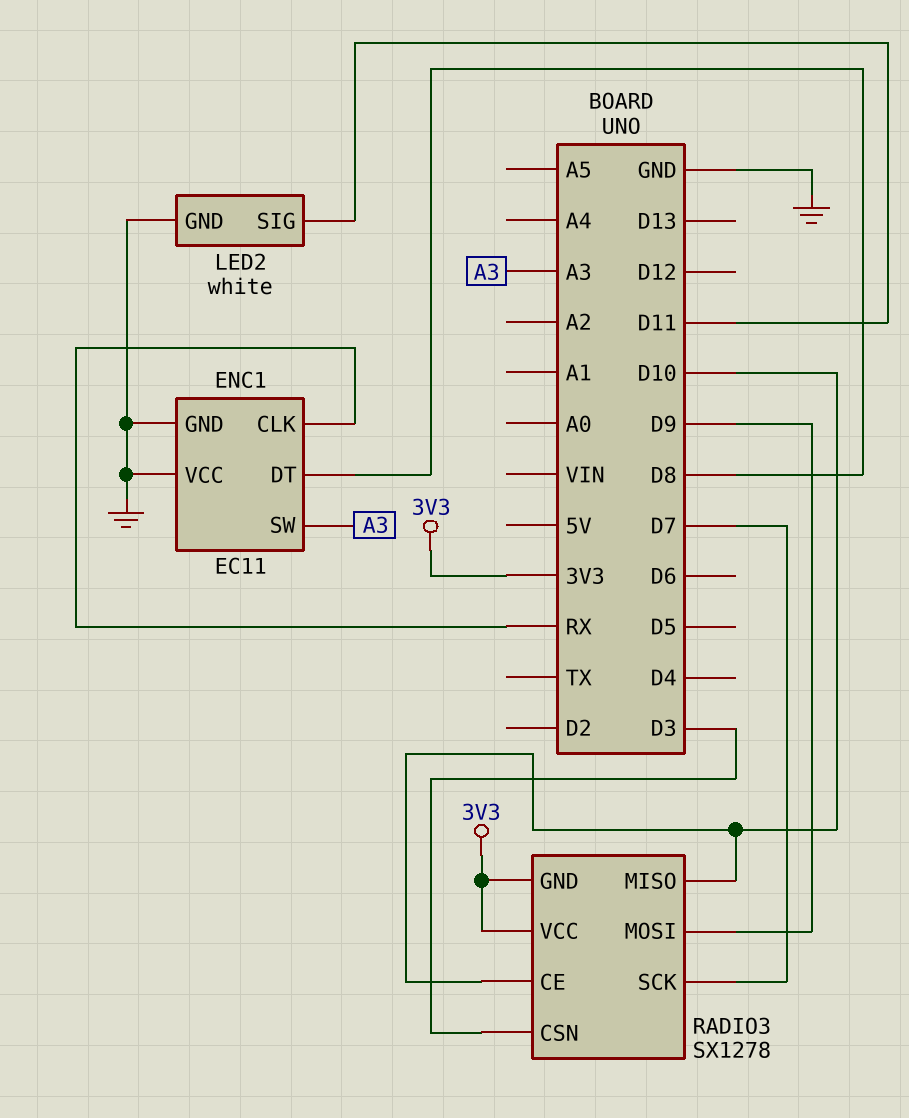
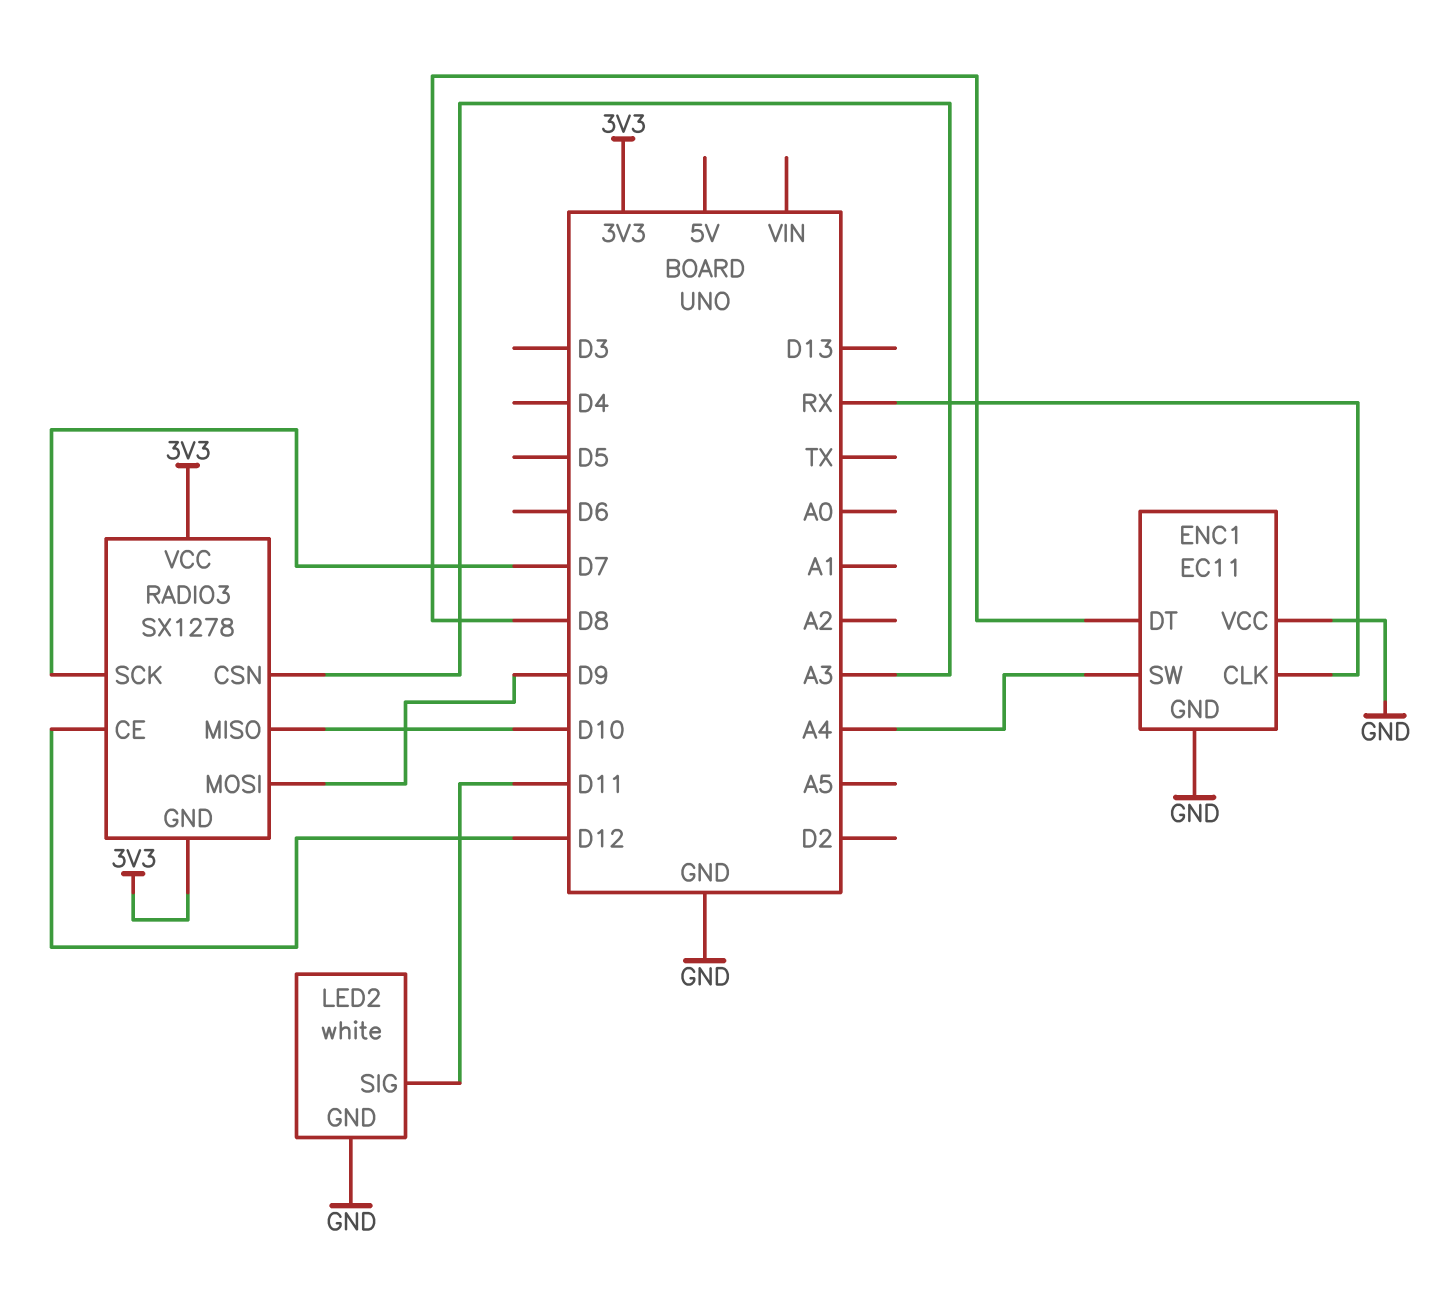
ENC1 pin SW: A3 -> A4
RADIO3 pin CE: D10 -> D12
RADIO3 pin CSN: D3 -> A3

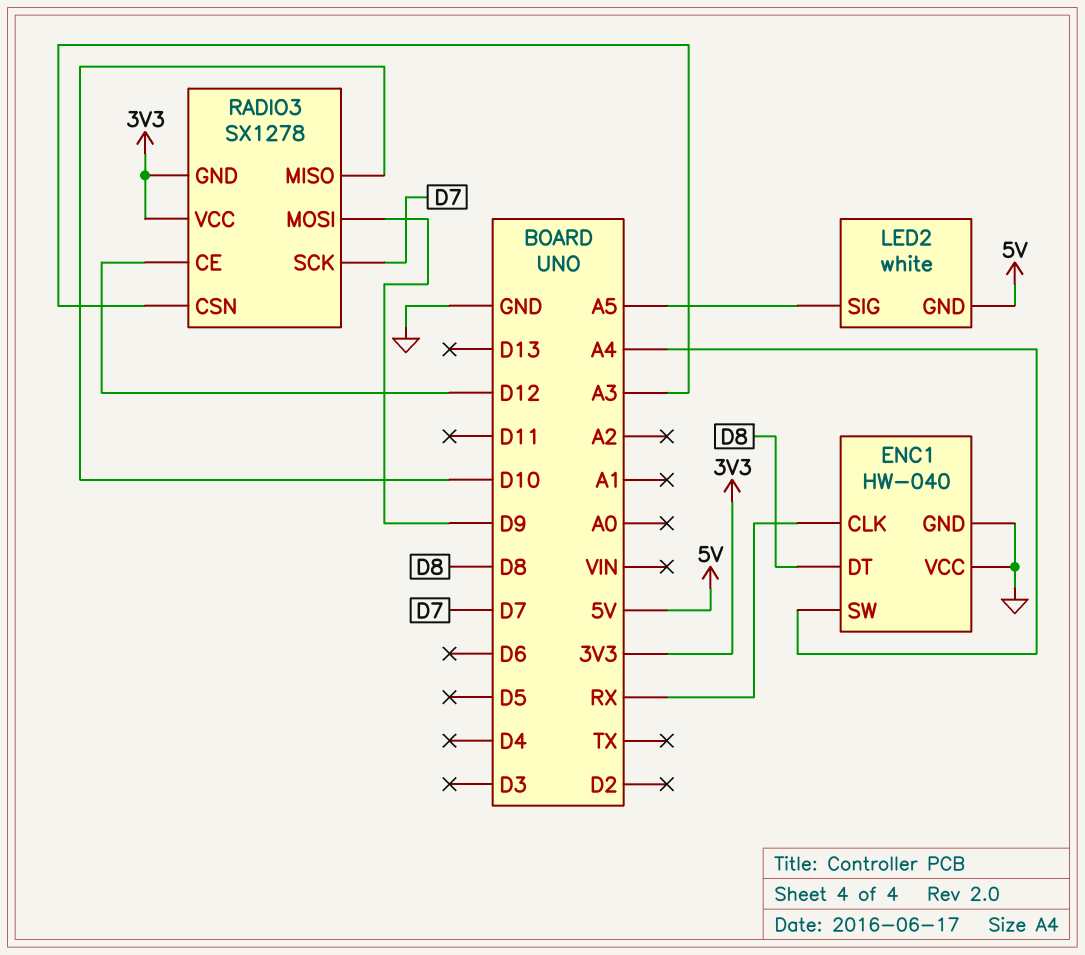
ENC1: EC11 -> HW-040
LED2 pin GND: GND -> 5V
LED2 pin SIG: D11 -> A5

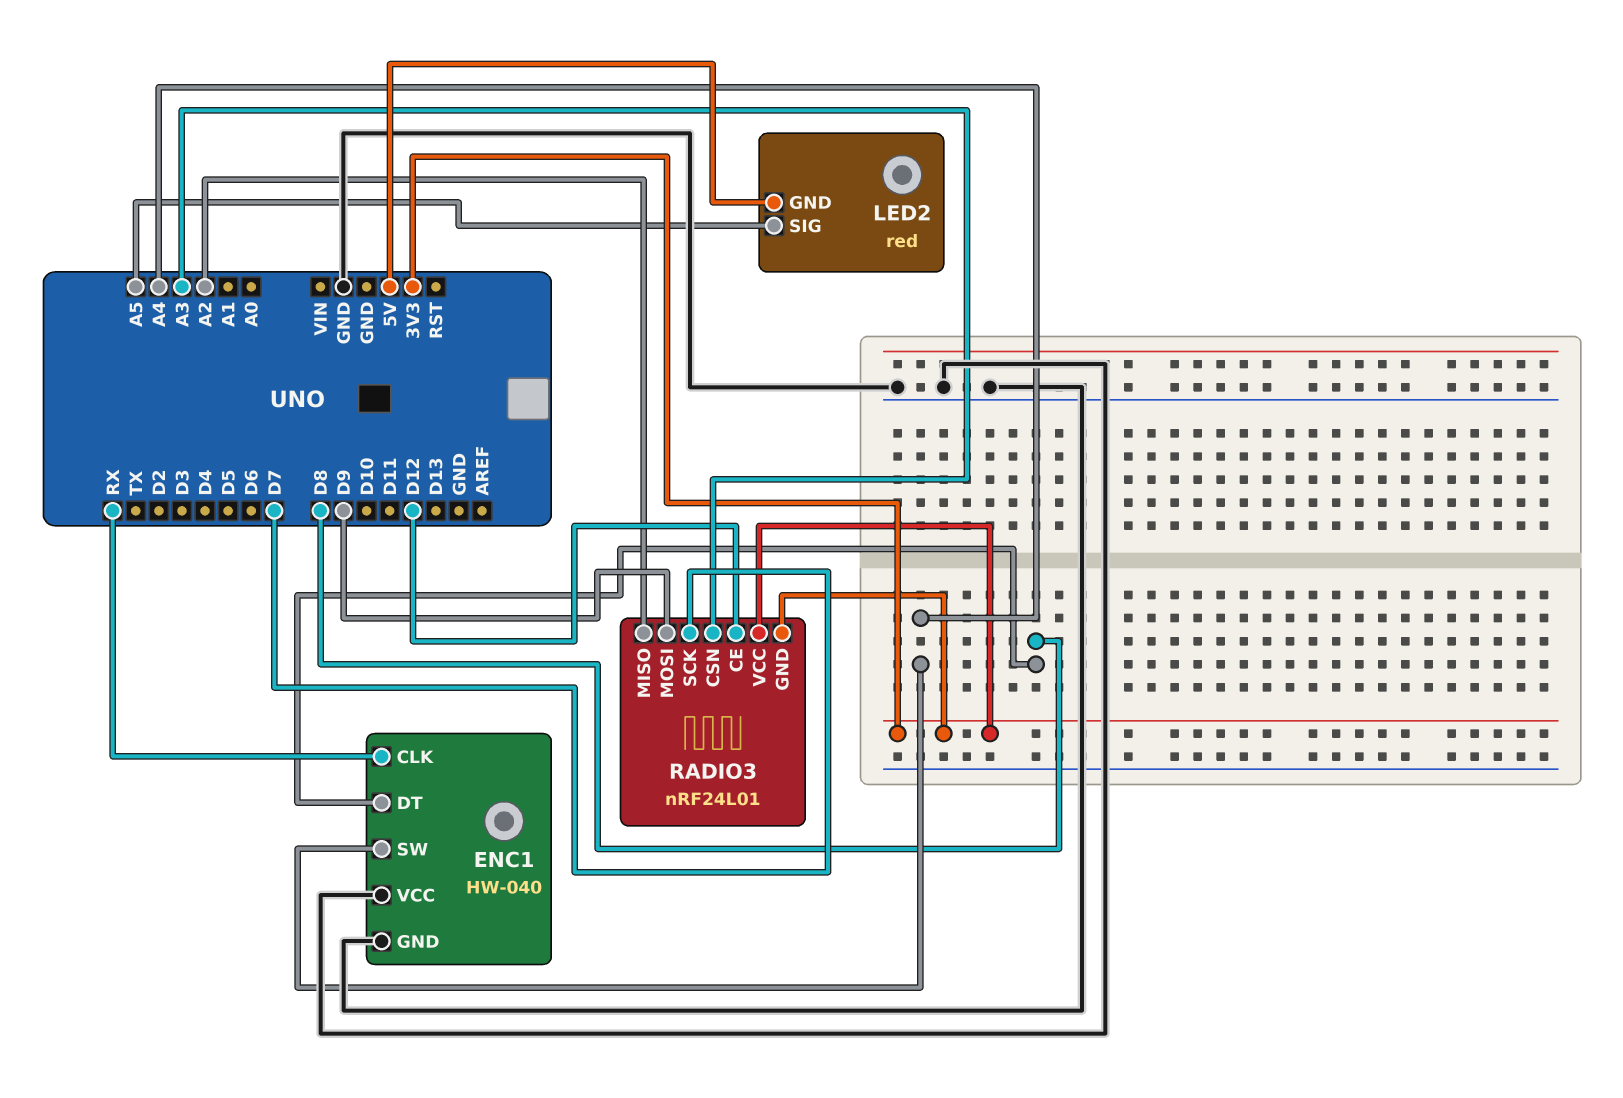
LED2: white -> red
RADIO3: SX1278 -> nRF24L01
RADIO3 pin MISO: D10 -> A2

